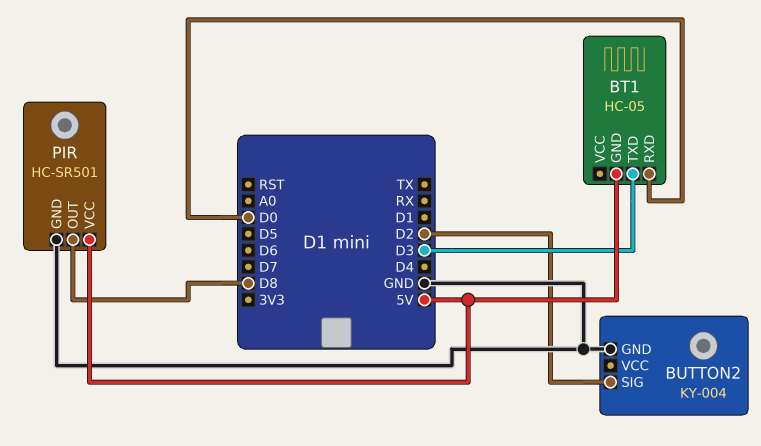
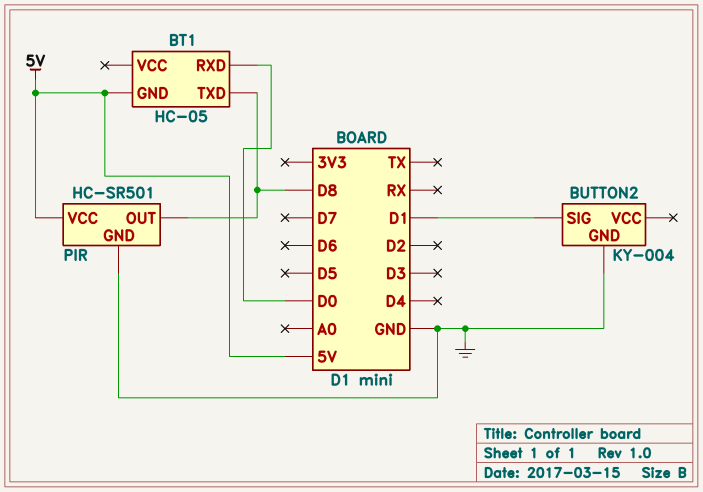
BT1 pin TXD: D3 -> D8
BUTTON2 pin SIG: D2 -> D1

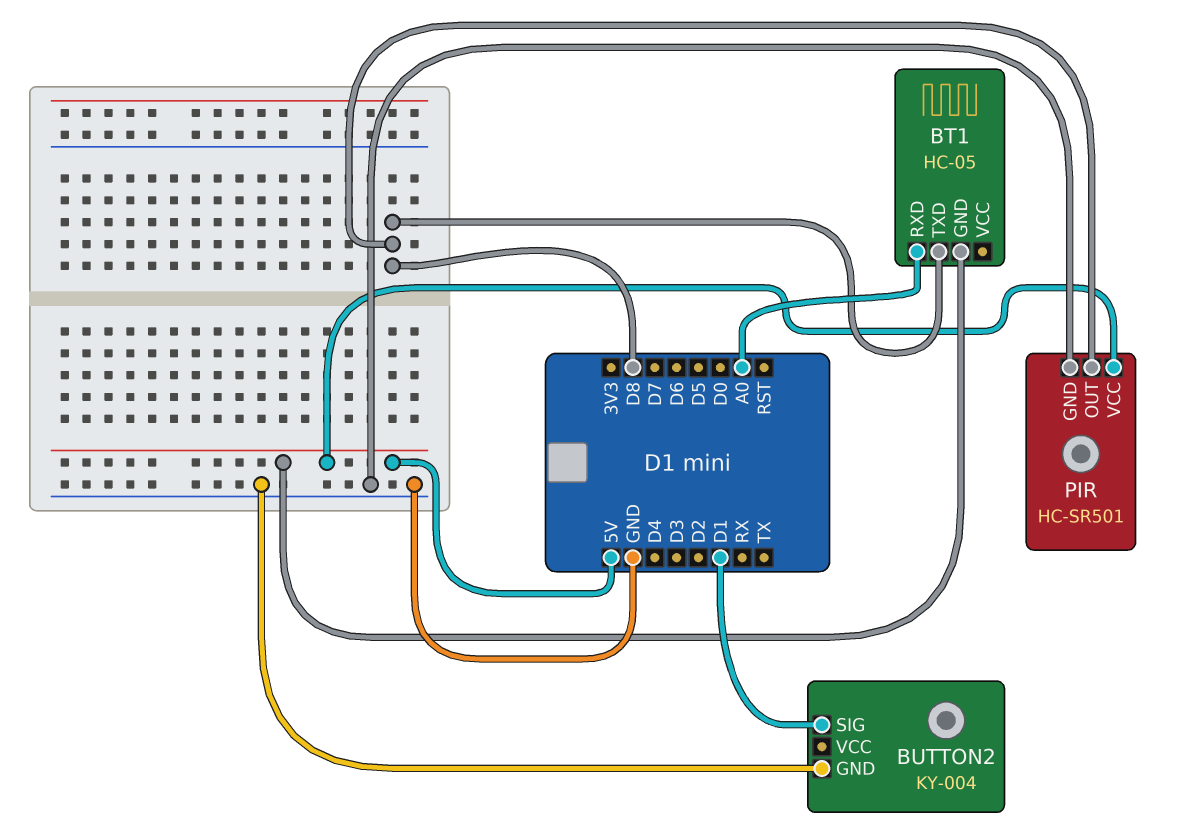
BT1 pin RXD: D0 -> A0

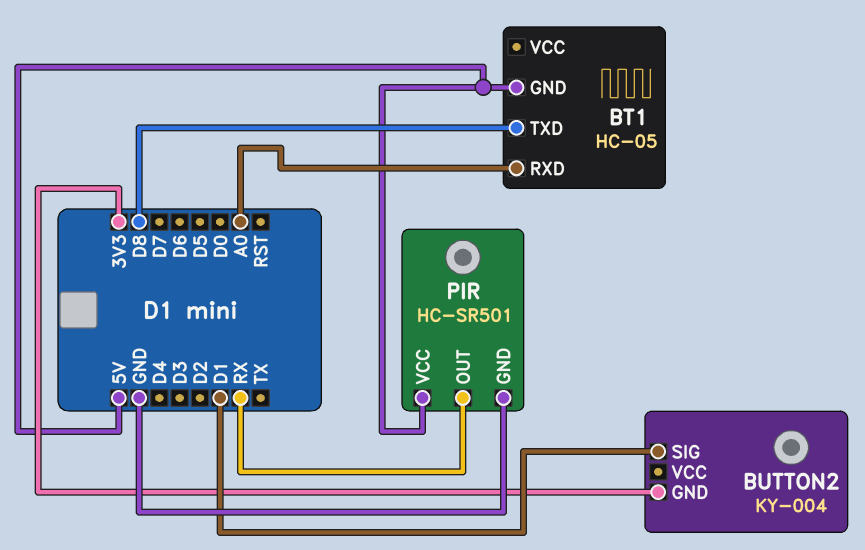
BUTTON2 pin GND: GND -> 3V3
PIR pin OUT: D8 -> RX

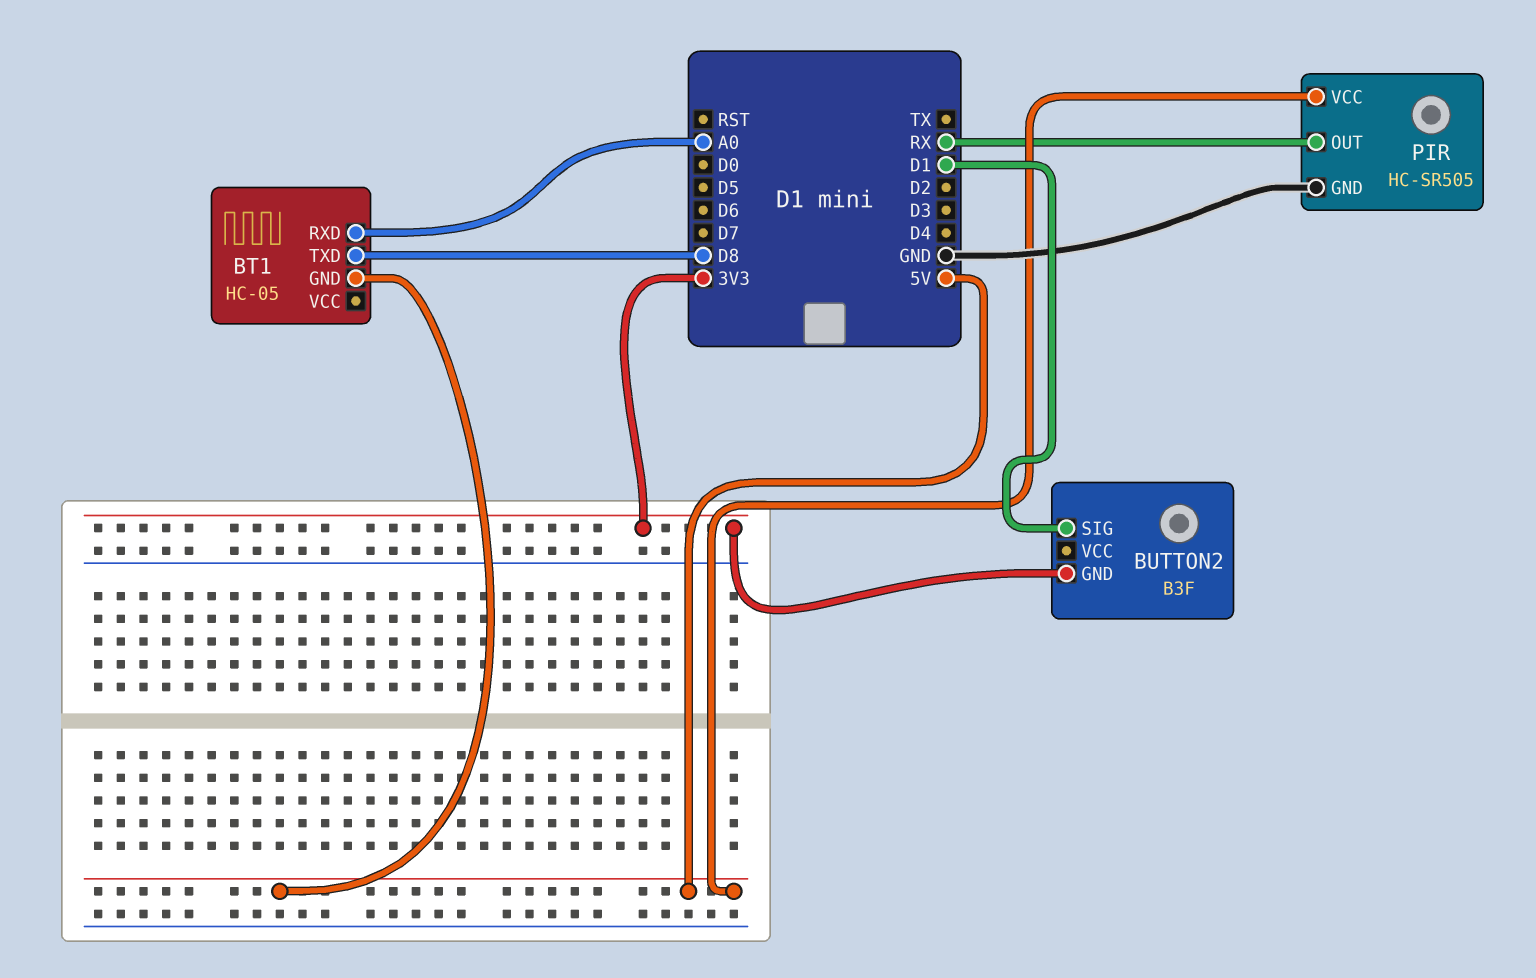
BUTTON2: KY-004 -> B3F
PIR: HC-SR501 -> HC-SR505

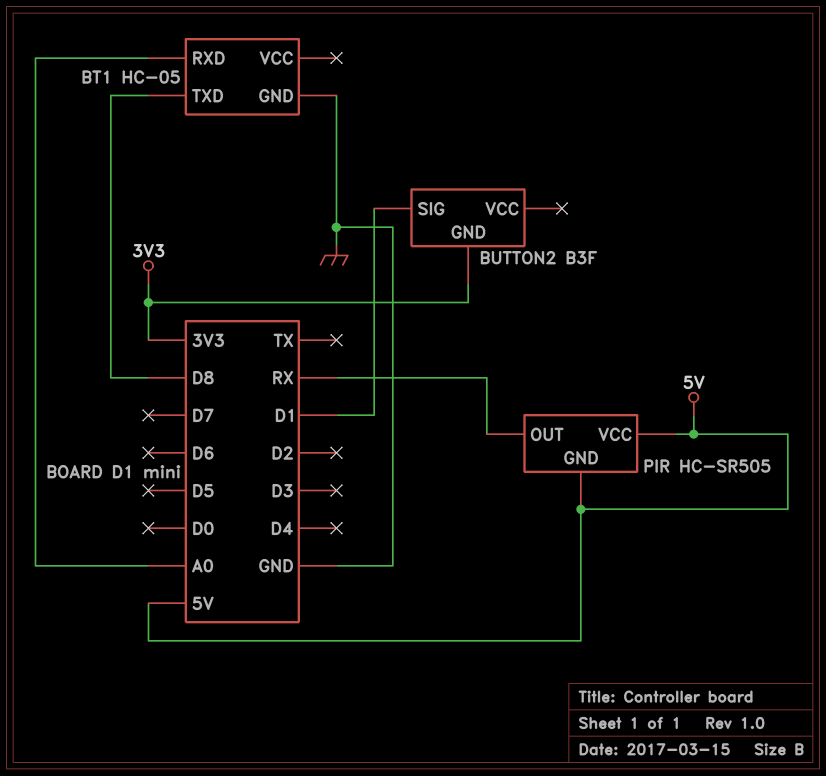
BT1 pin GND: 5V -> GND
PIR pin GND: GND -> 5V

